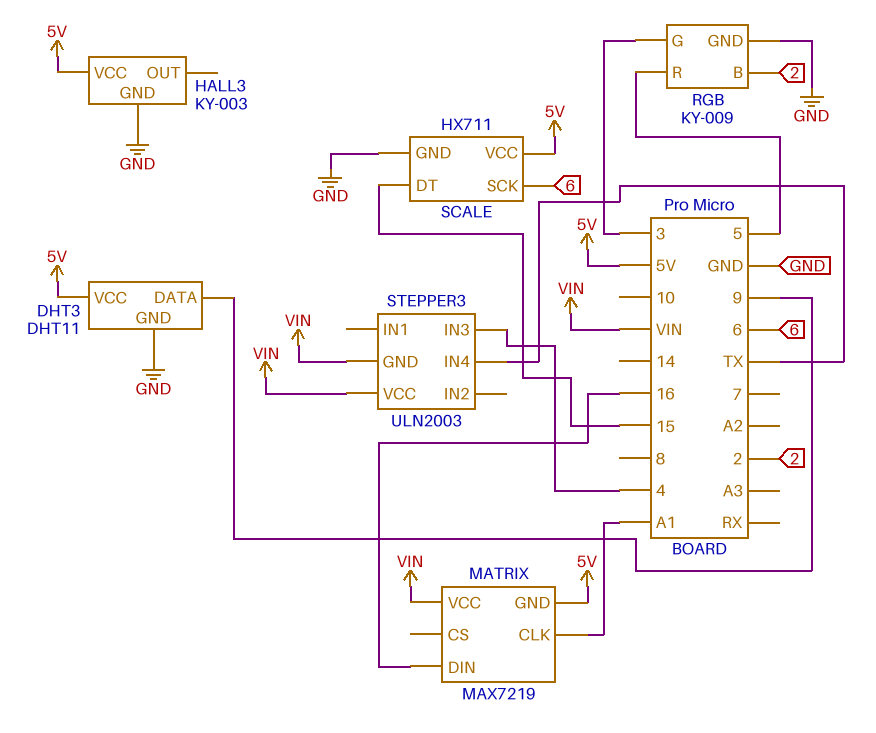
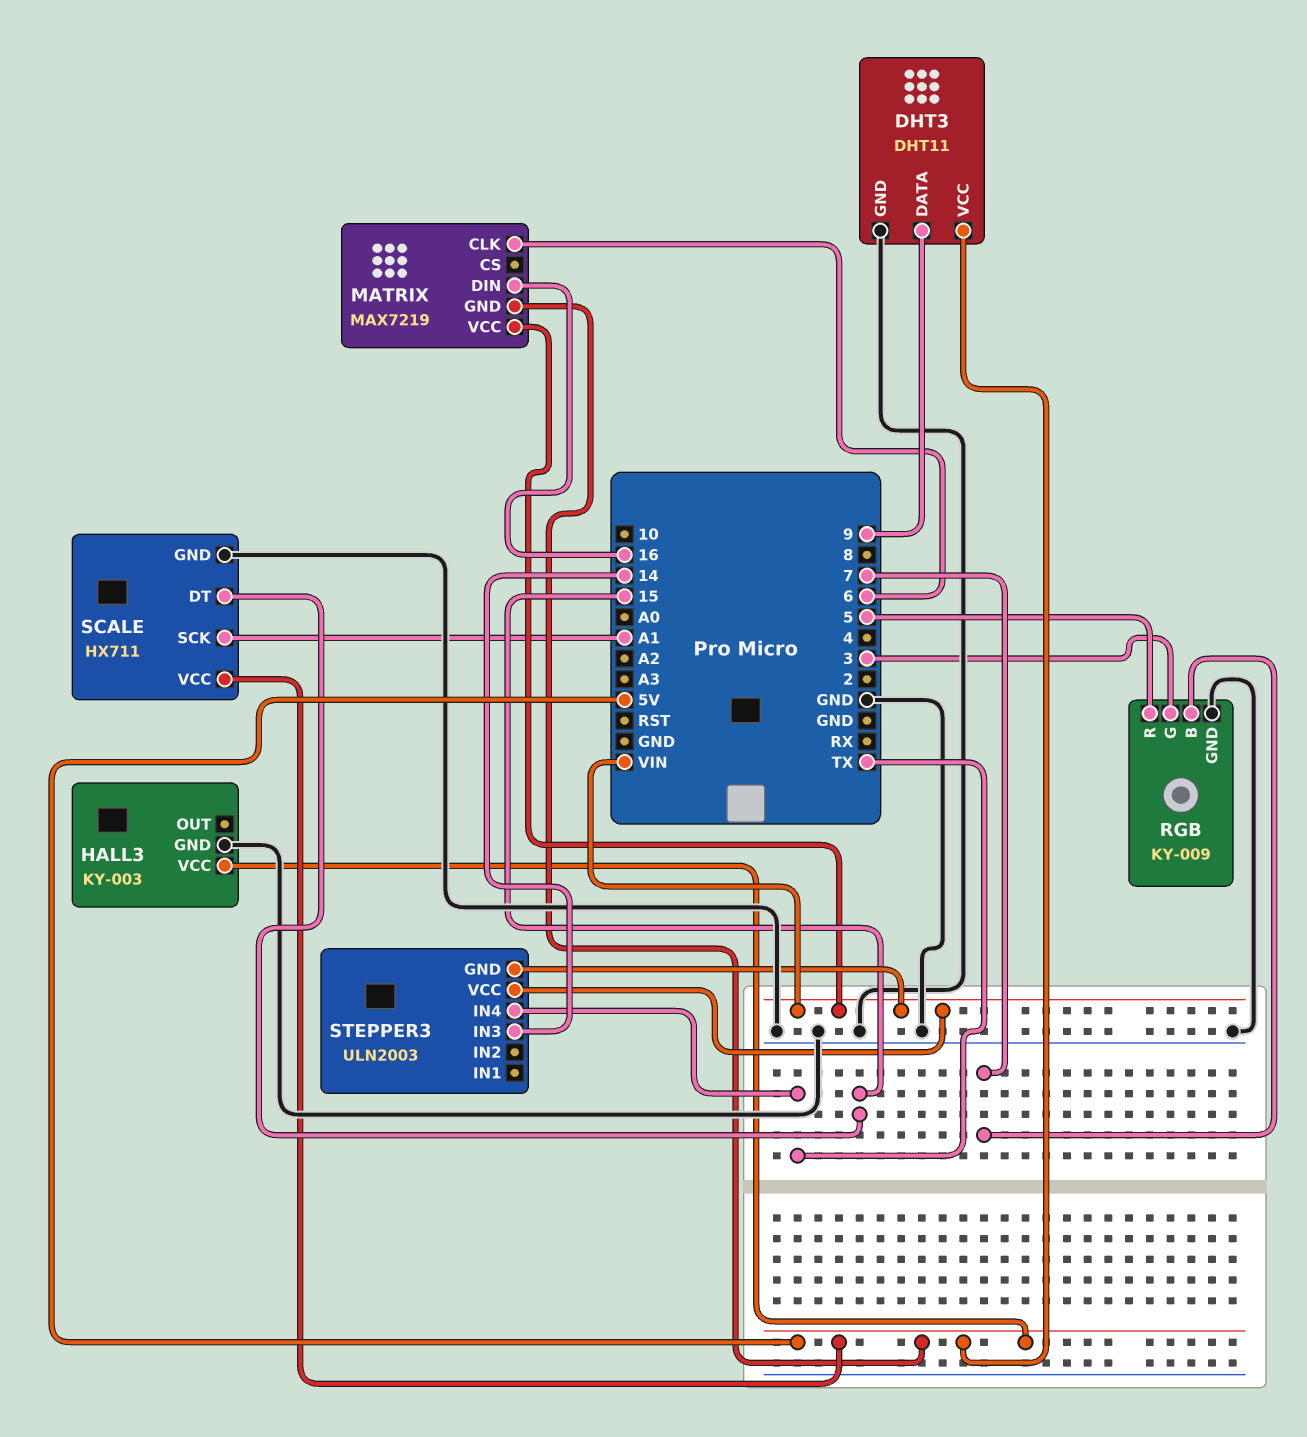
MATRIX pin CLK: A1 -> 6
RGB pin B: 2 -> 7
SCALE pin SCK: 6 -> A1
STEPPER3 pin IN3: 4 -> 14

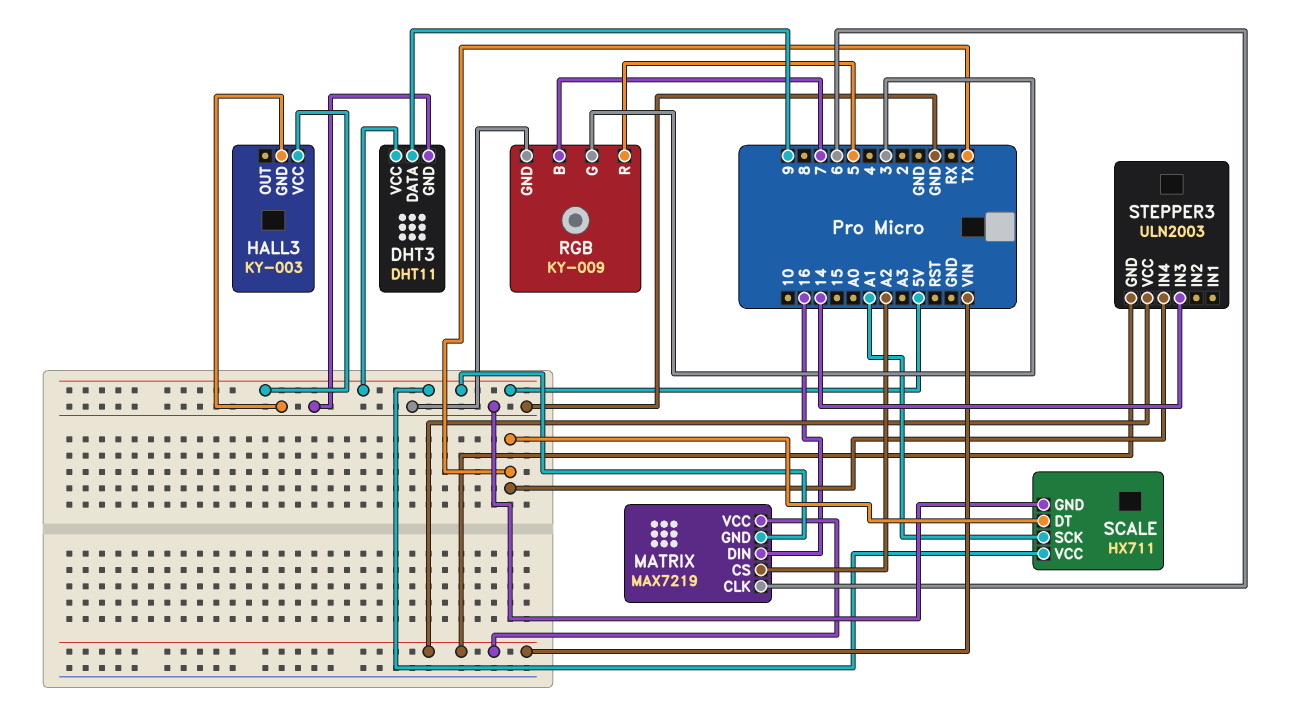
MATRIX pin CS: none -> A2
SCALE pin DT: 15 -> TX

